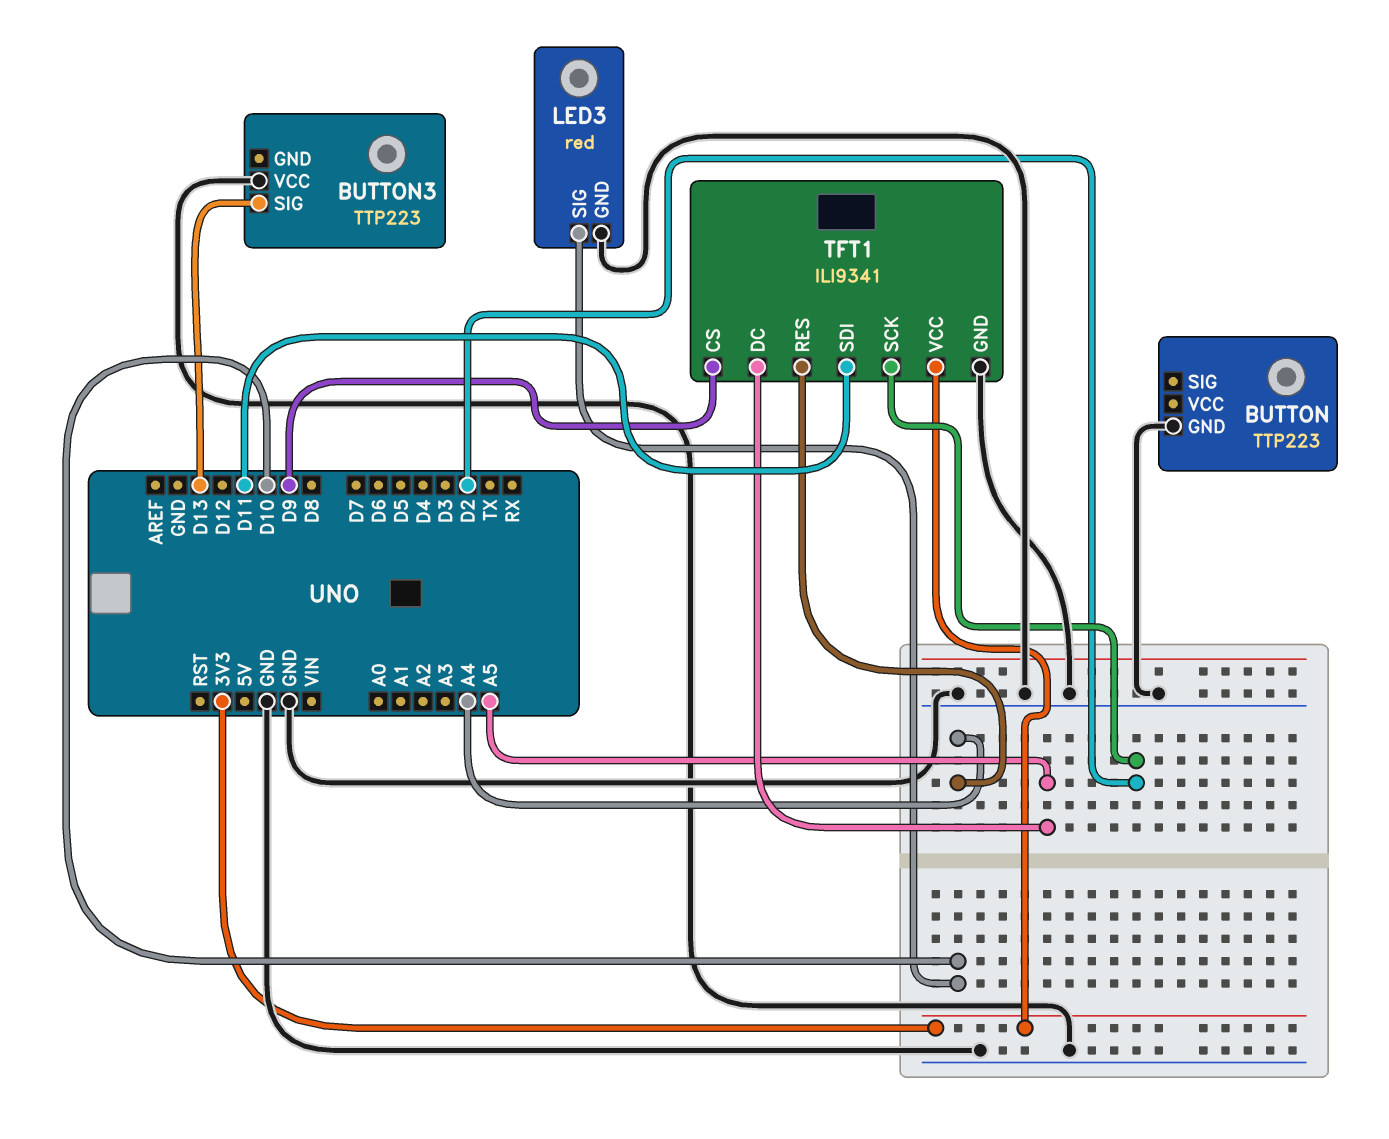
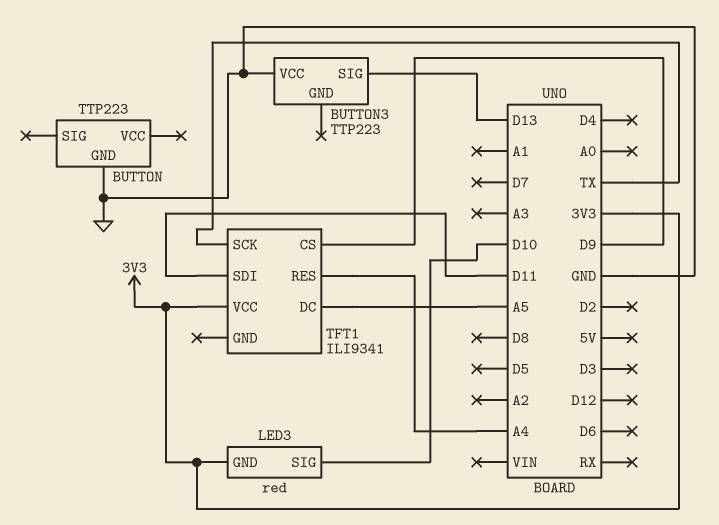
LED3 pin GND: GND -> 3V3
TFT1 pin GND: GND -> none
TFT1 pin SCK: D2 -> TX

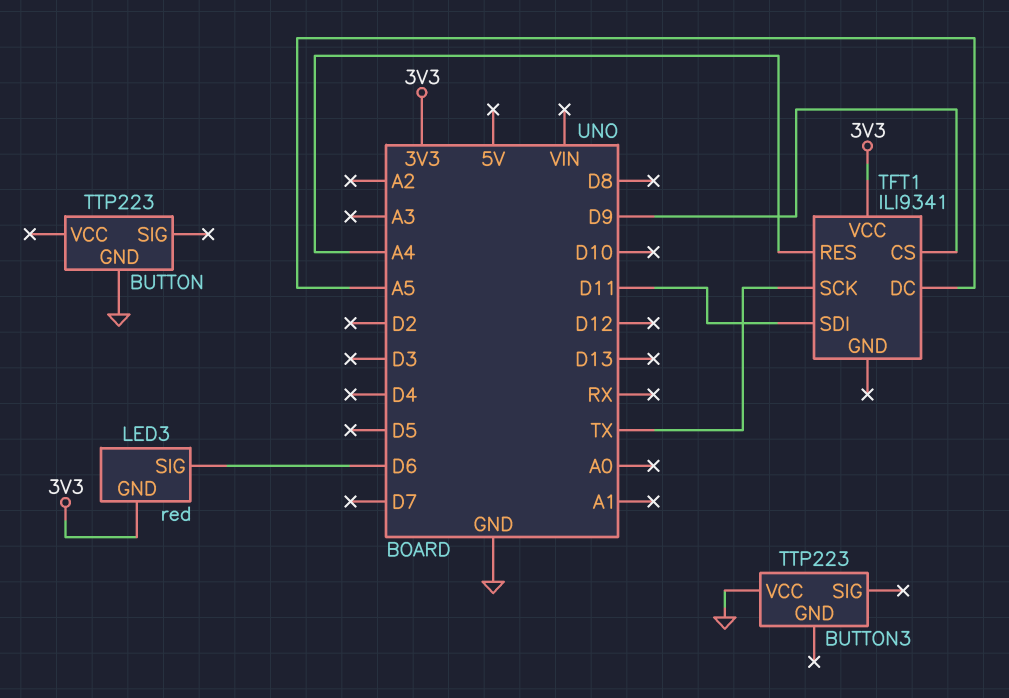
BUTTON3 pin SIG: D13 -> none
LED3 pin SIG: D10 -> D6

